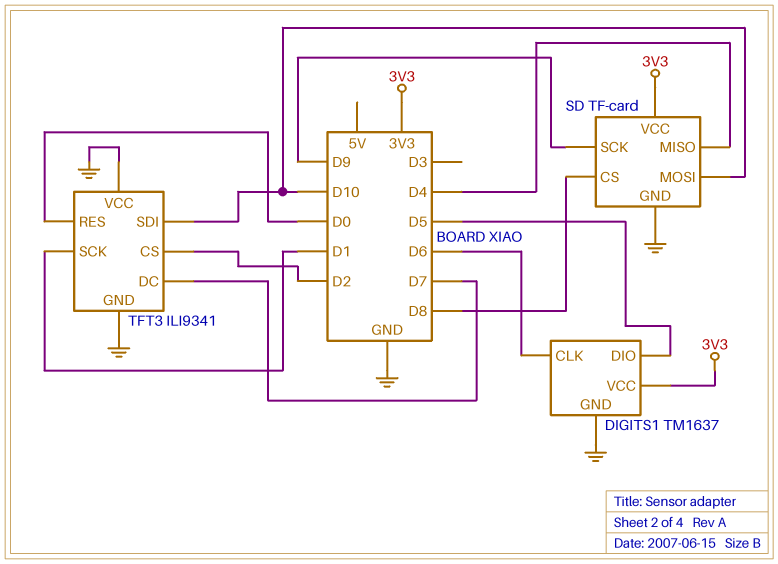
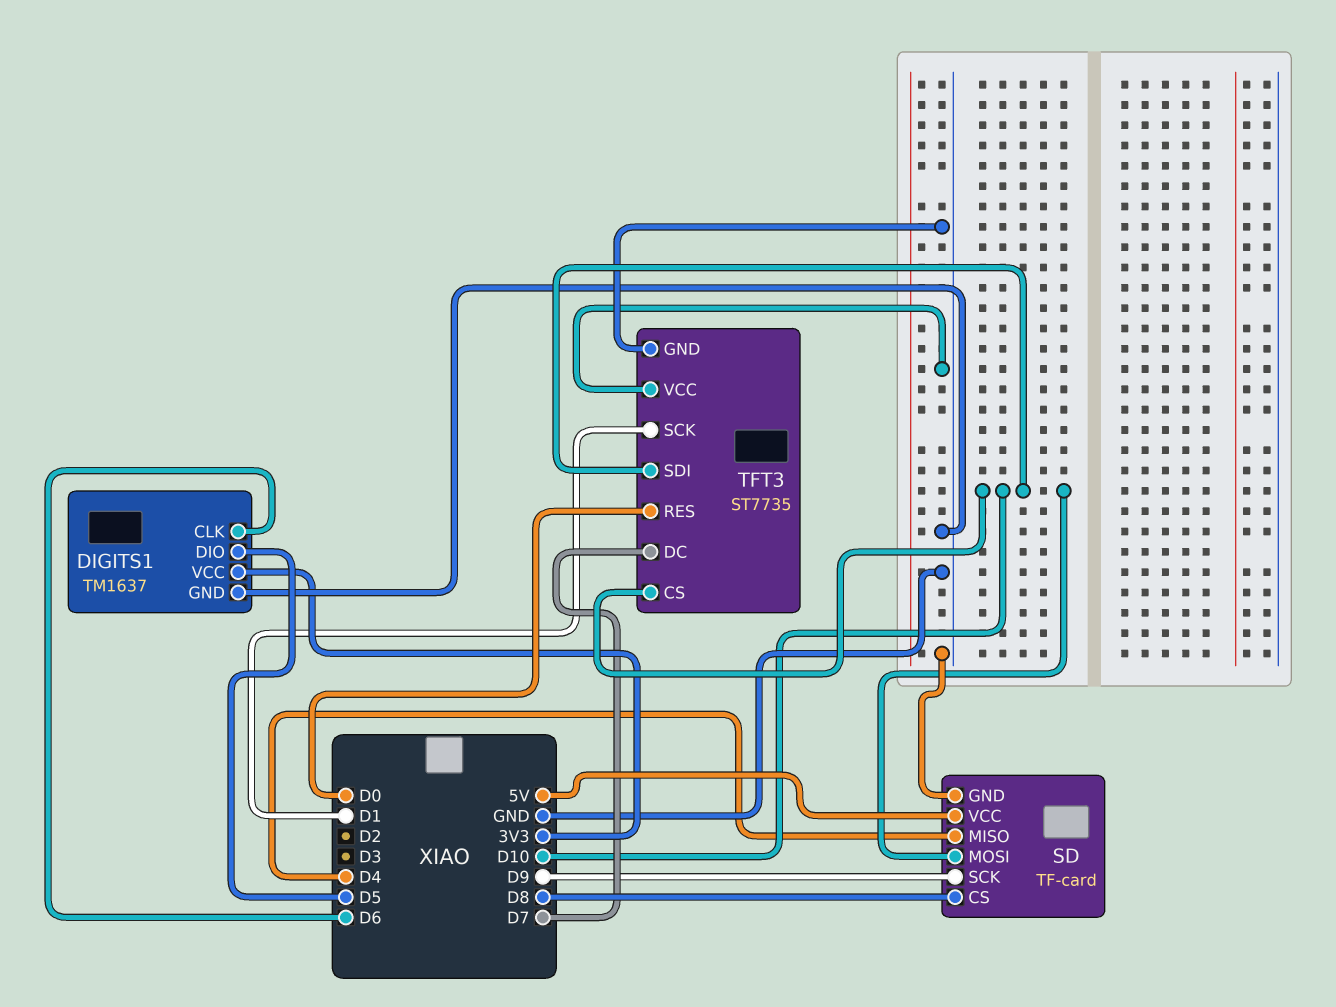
SD pin VCC: 3V3 -> 5V
TFT3: ILI9341 -> ST7735
TFT3 pin CS: D2 -> D10

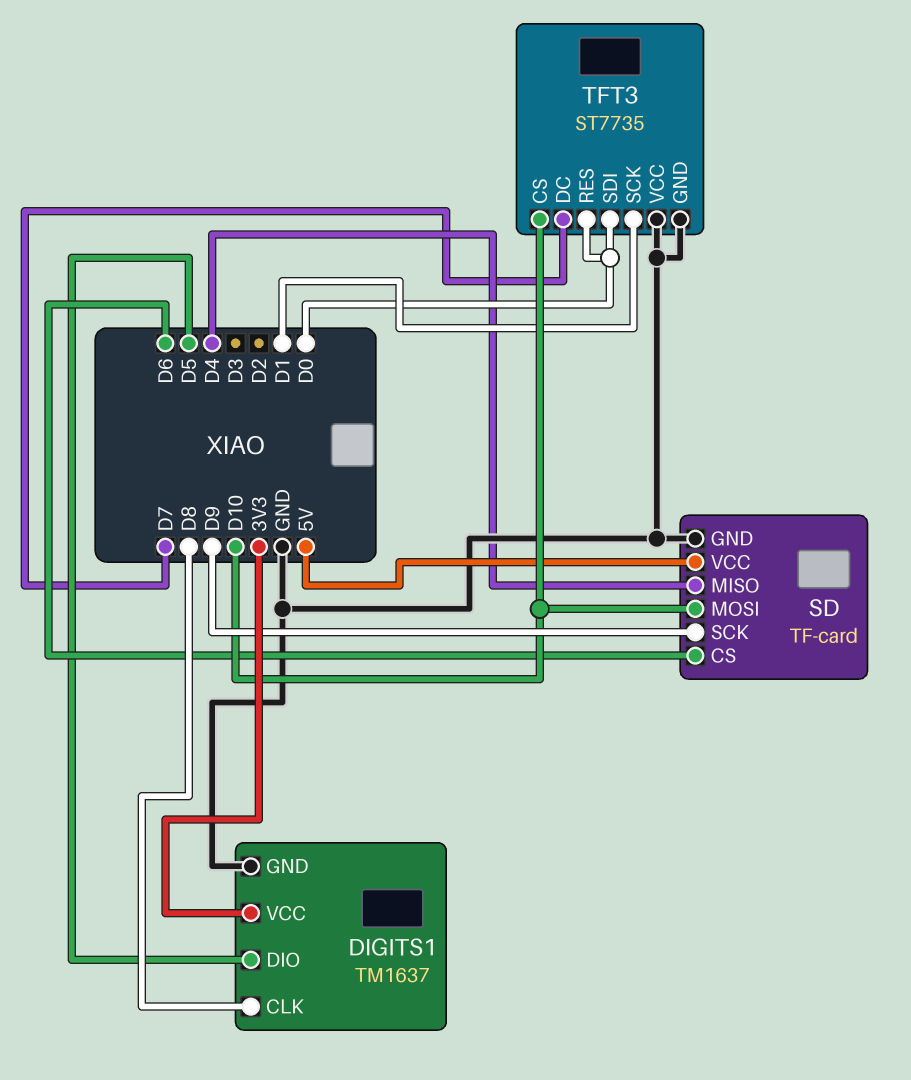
DIGITS1 pin CLK: D6 -> D8
SD pin CS: D8 -> D6
TFT3 pin SDI: D10 -> D0

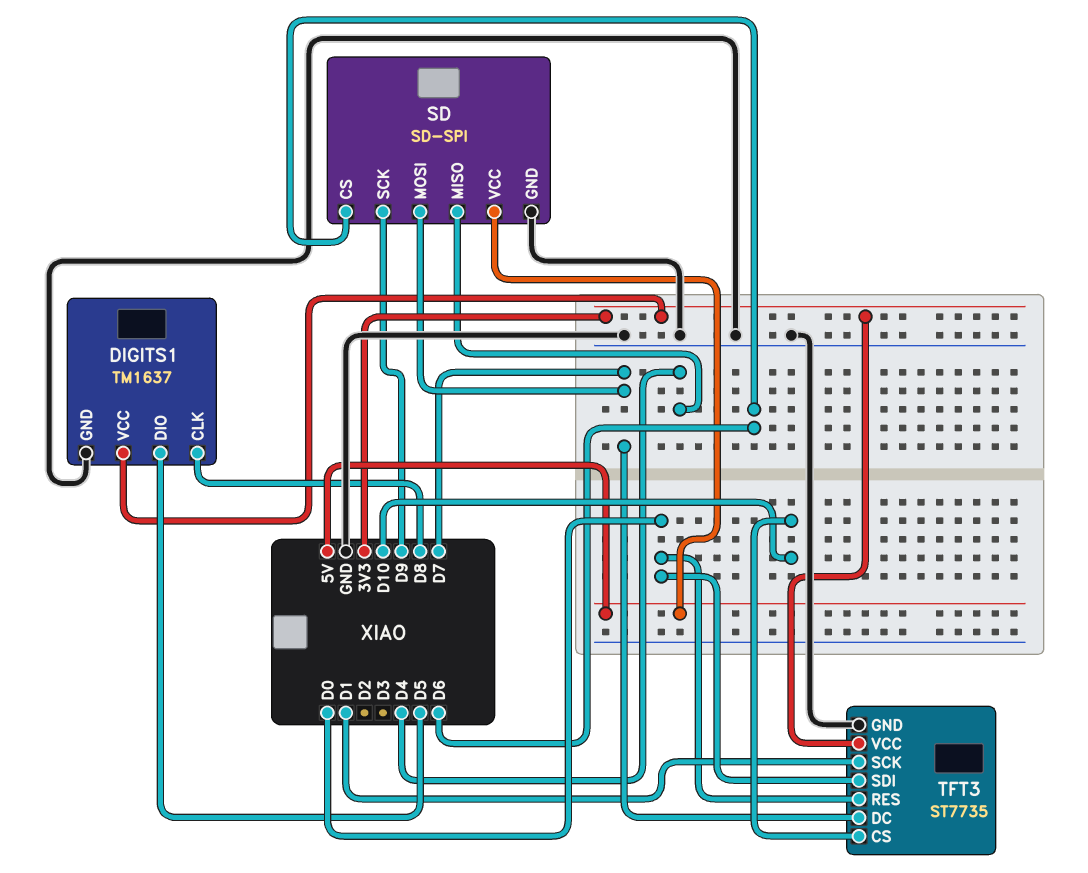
SD: TF-card -> SD-SPI
SD pin MOSI: D10 -> D7
TFT3 pin VCC: GND -> 3V3

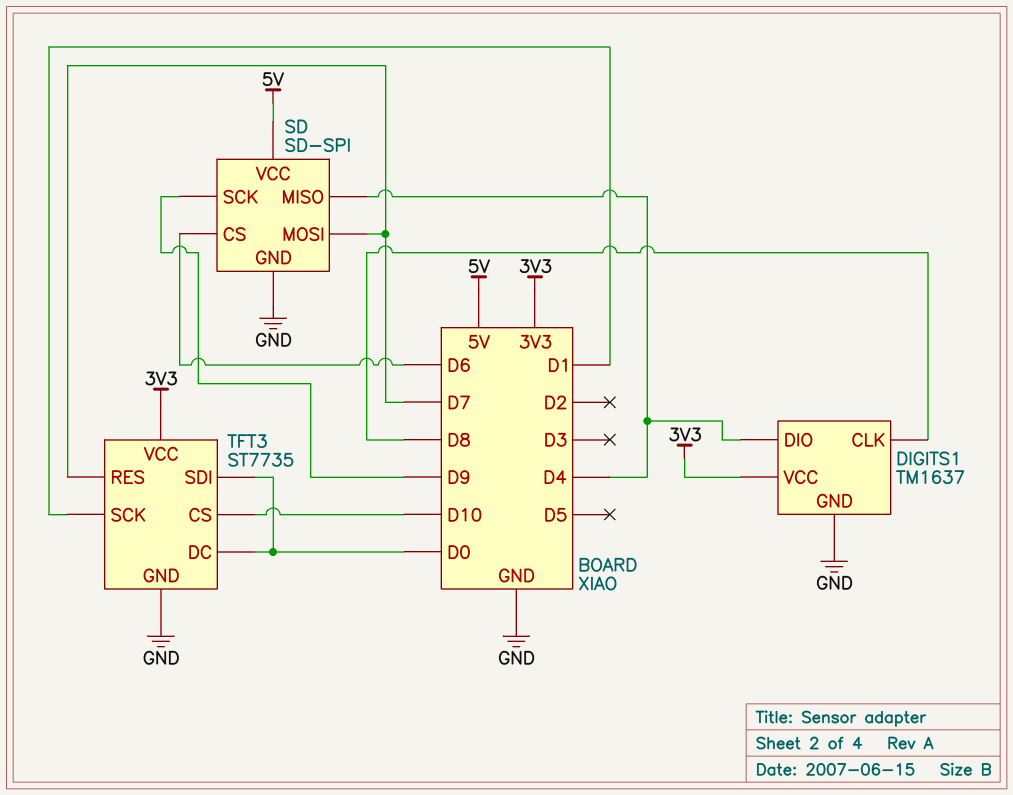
DIGITS1 pin DIO: D5 -> D4
TFT3 pin DC: D7 -> D0
TFT3 pin RES: D0 -> D7

